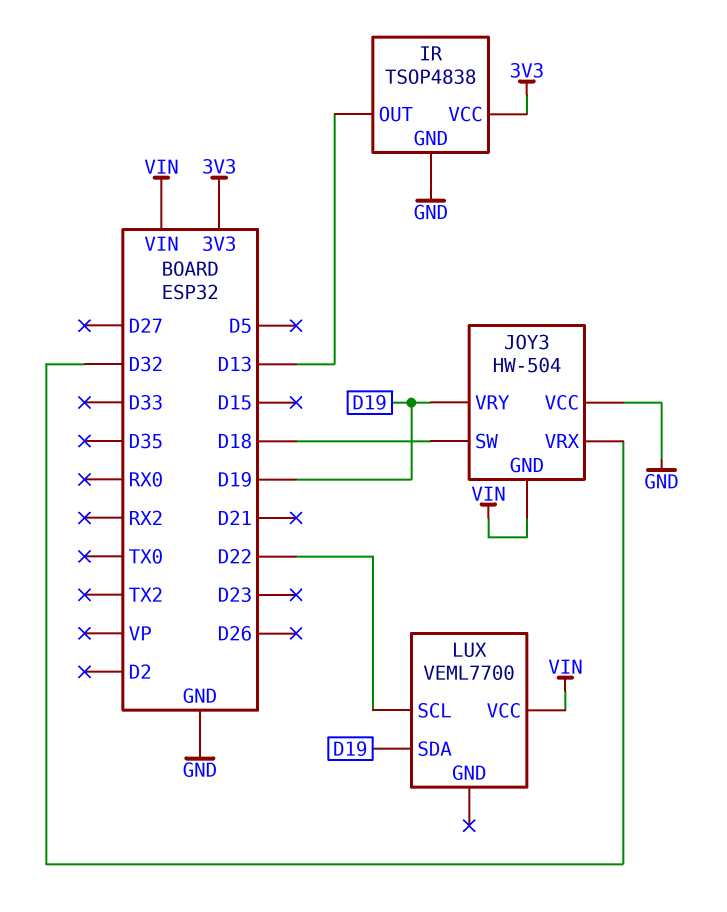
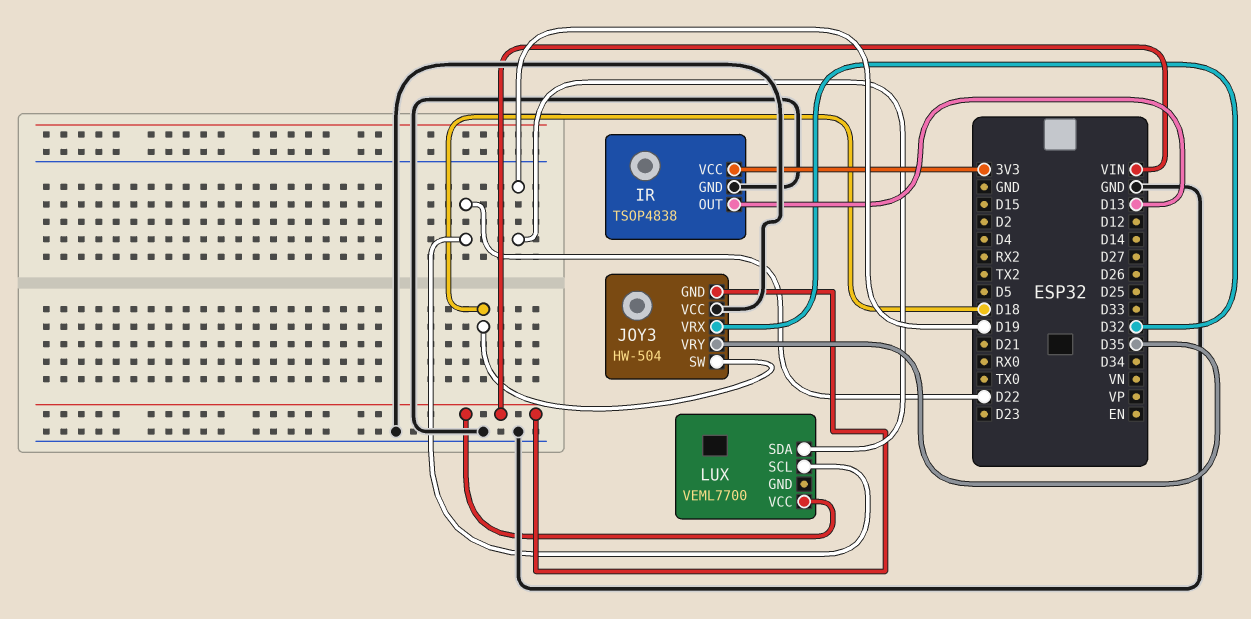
JOY3 pin VRY: D19 -> D35

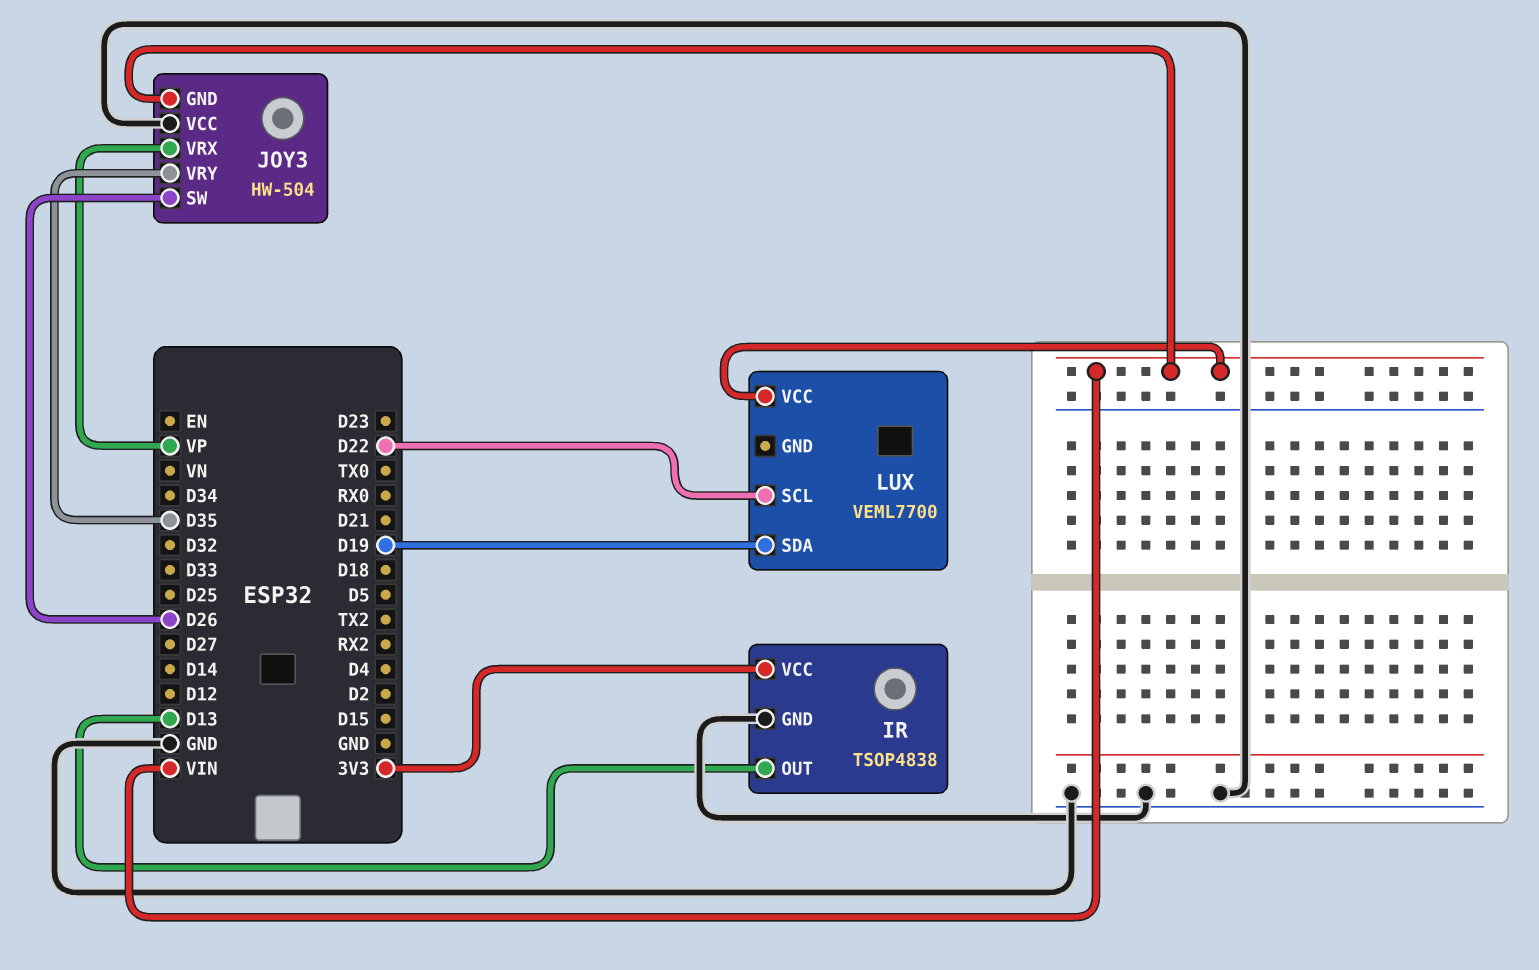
JOY3 pin SW: D18 -> D26
JOY3 pin VRX: D32 -> VP

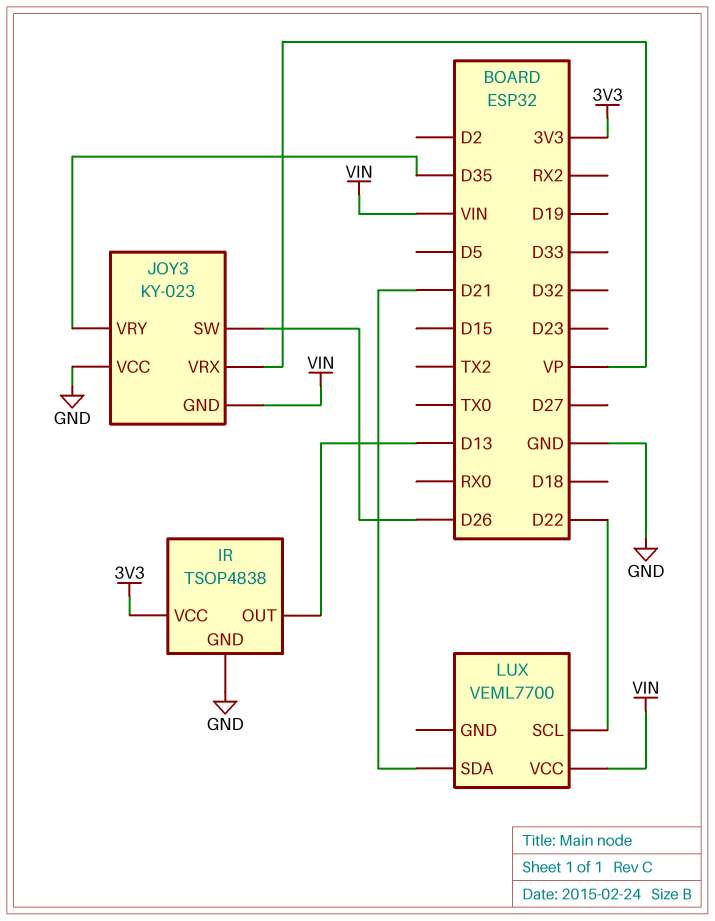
JOY3: HW-504 -> KY-023
LUX pin SDA: D19 -> D21

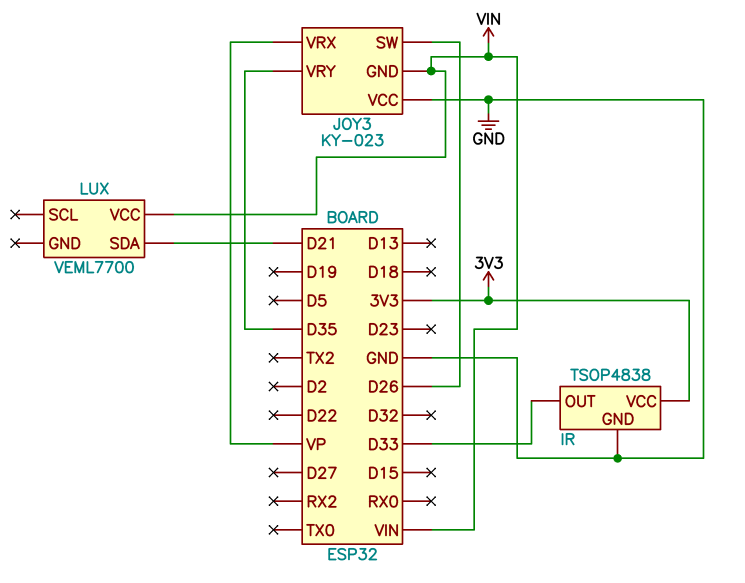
IR pin OUT: D13 -> D33
LUX pin SCL: D22 -> none

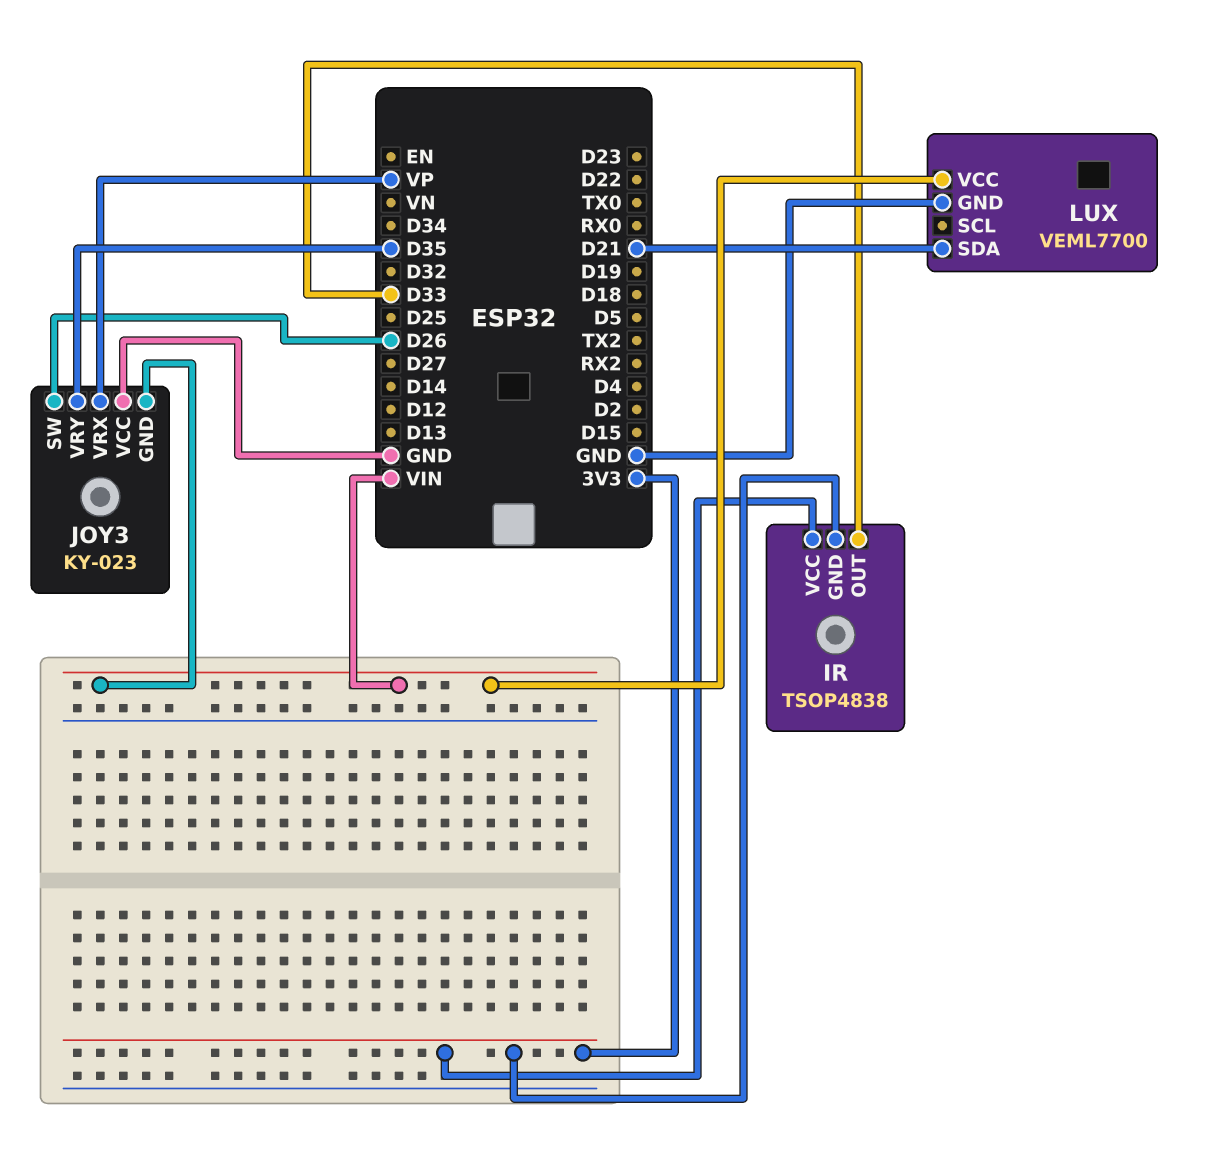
IR pin GND: GND -> 3V3
LUX pin GND: none -> GND

